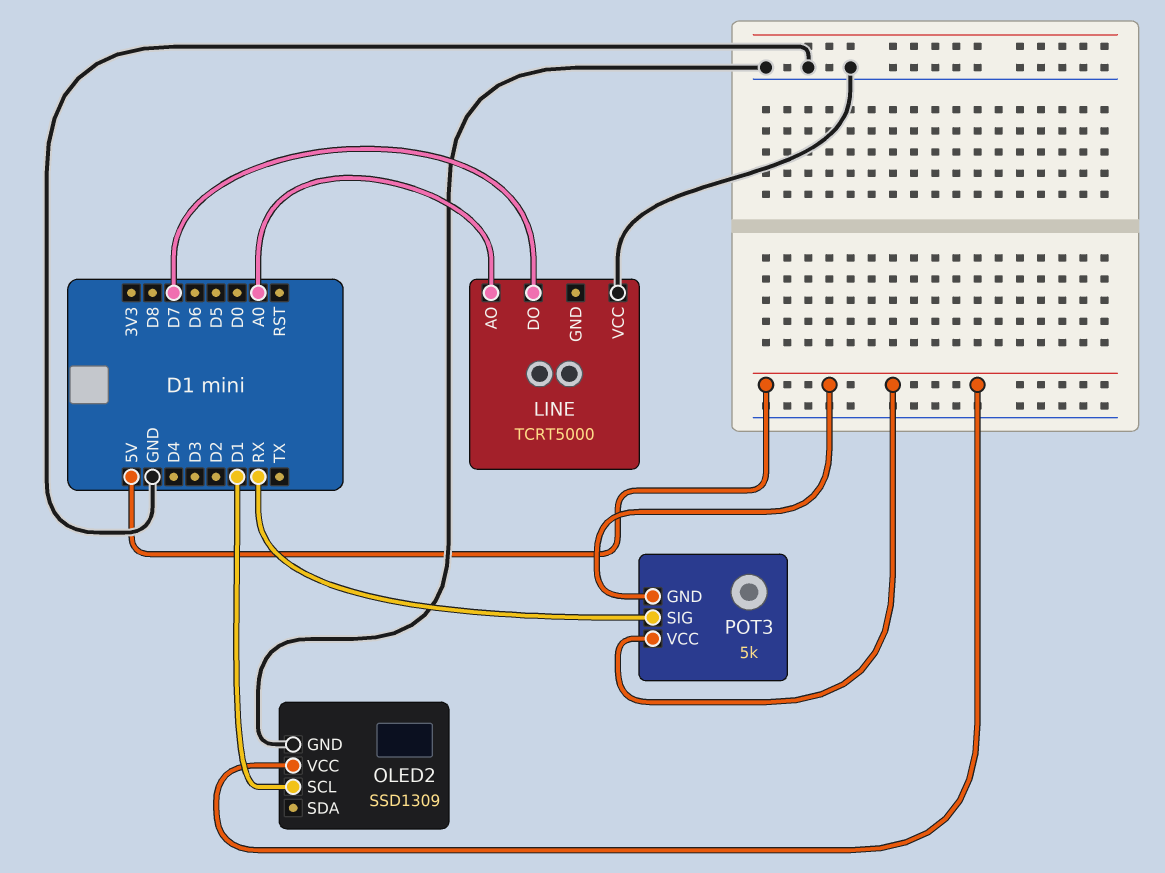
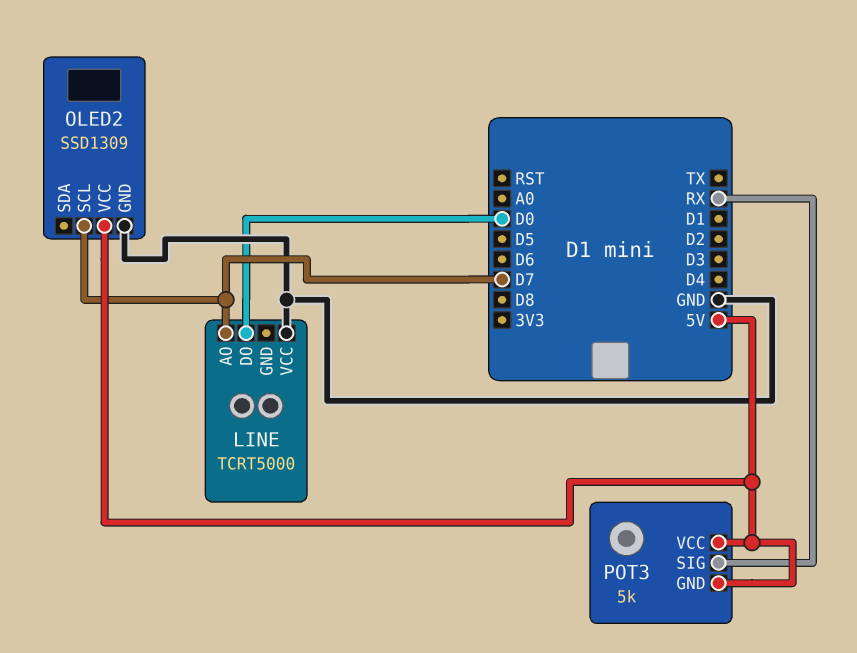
LINE pin AO: A0 -> D7
LINE pin DO: D7 -> D0
OLED2 pin SCL: D1 -> D7

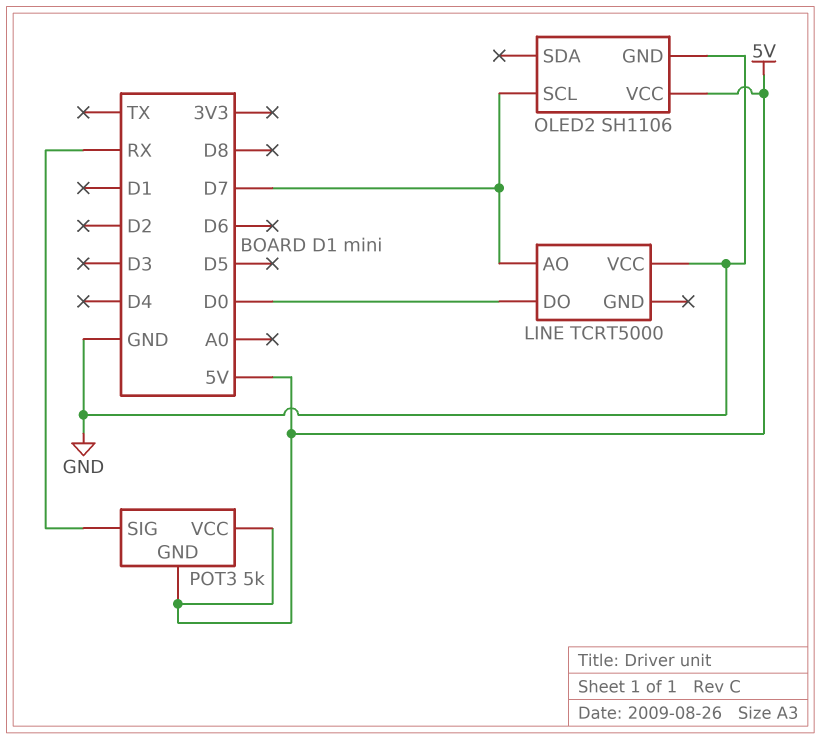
OLED2: SSD1309 -> SH1106

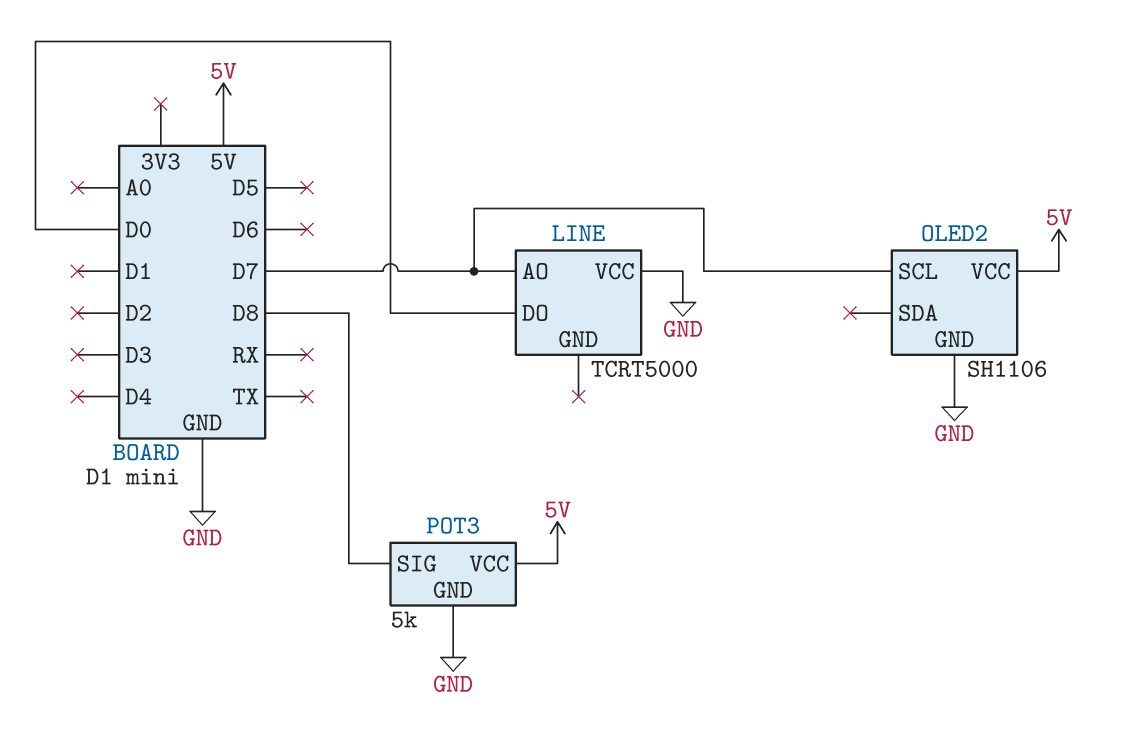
POT3 pin GND: 5V -> GND
POT3 pin SIG: RX -> D8

